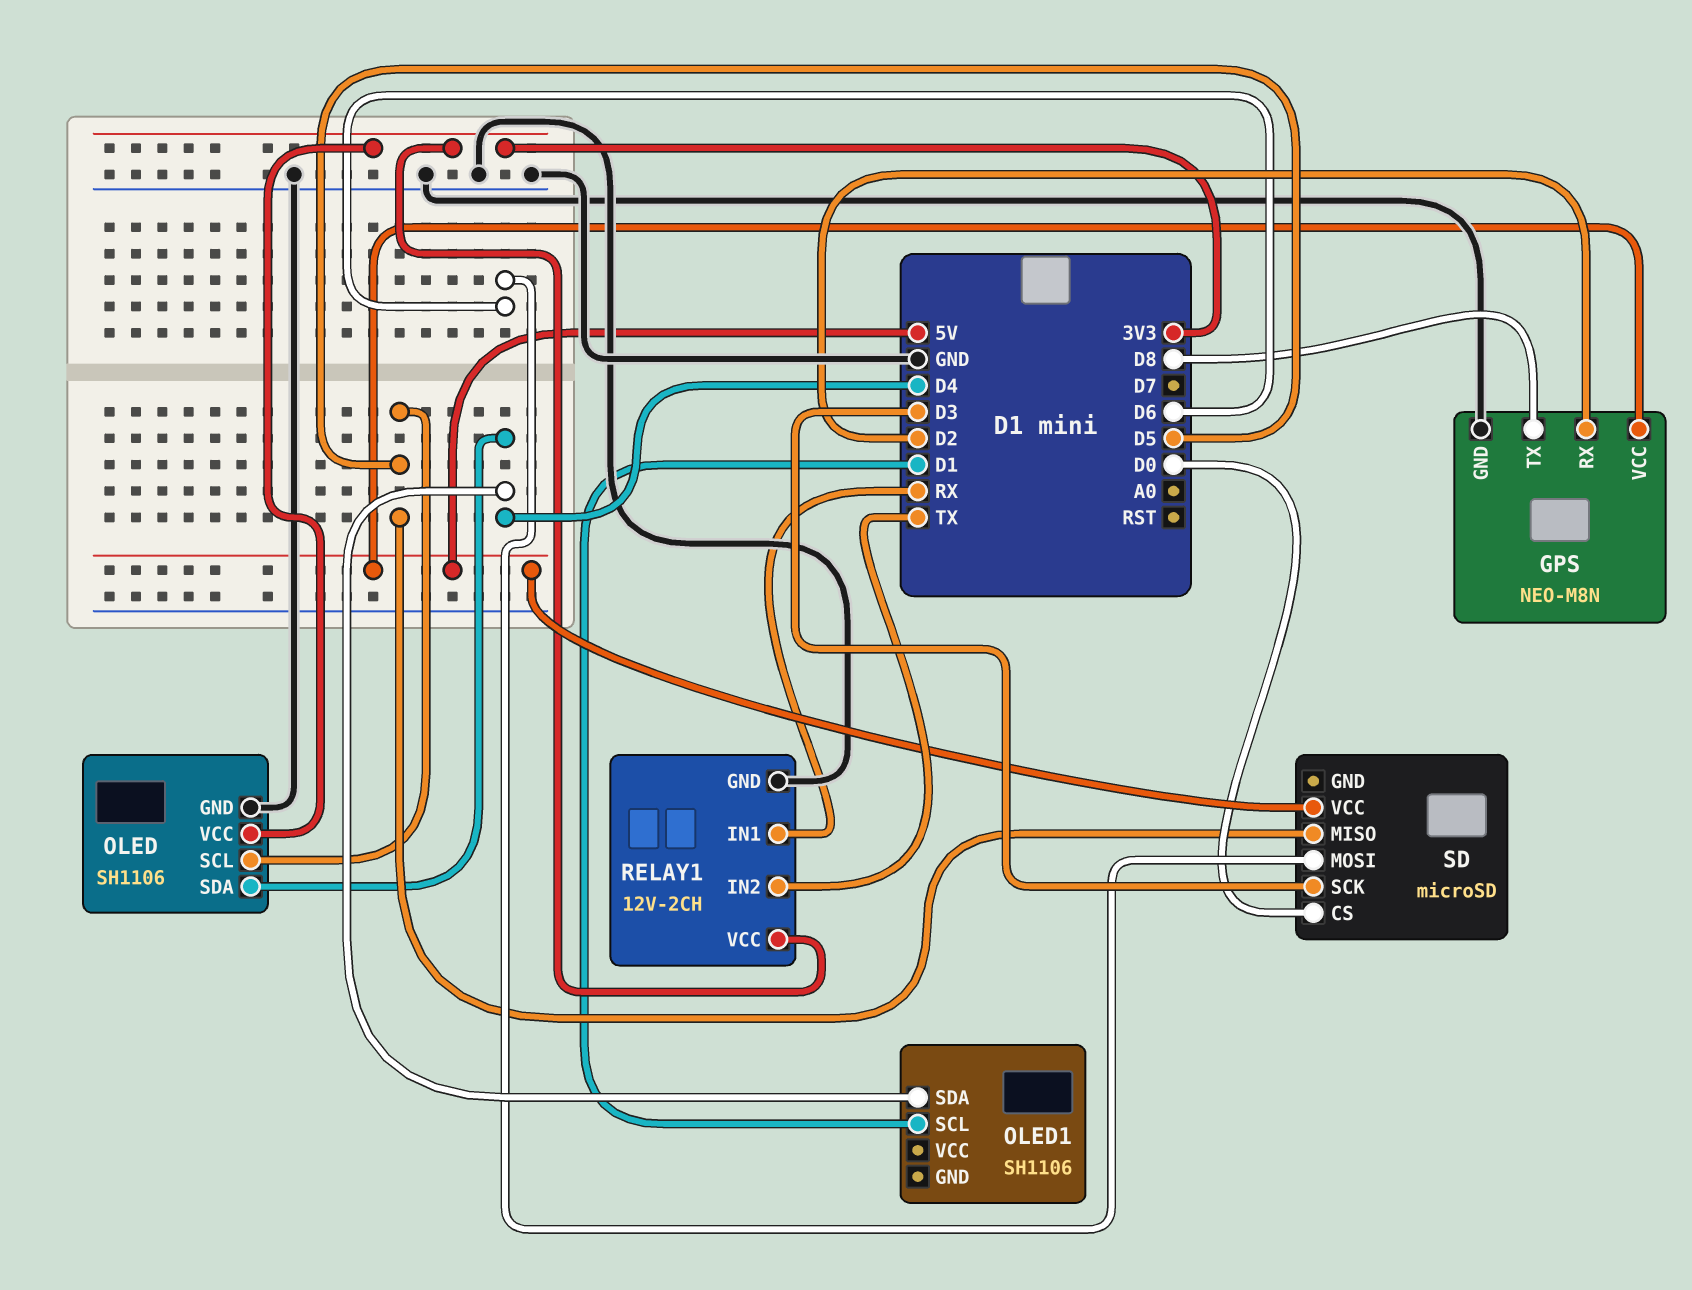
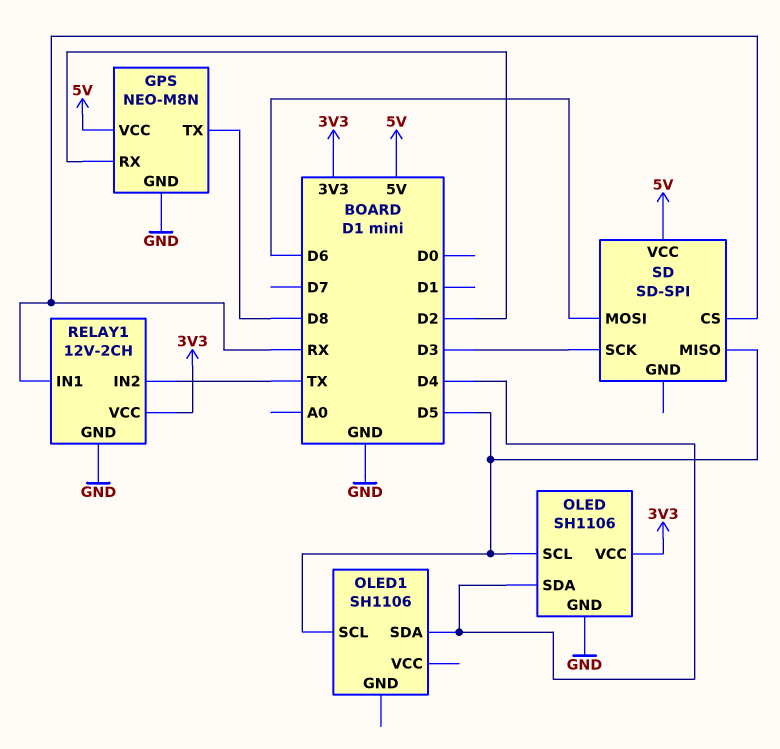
OLED1 pin SCL: D1 -> D5
SD: microSD -> SD-SPI
SD pin CS: D0 -> RX

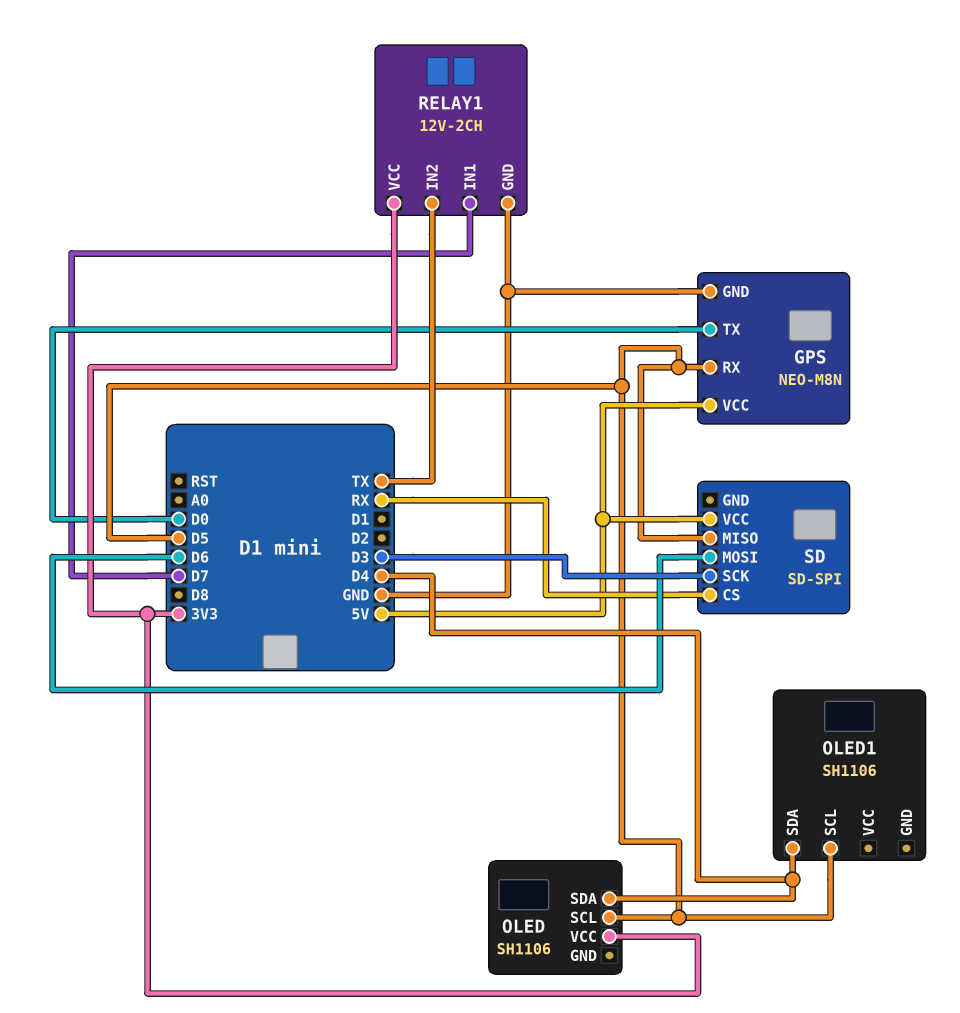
GPS pin RX: D2 -> D5
GPS pin TX: D8 -> D0
OLED pin GND: GND -> none
RELAY1 pin IN1: RX -> D7

